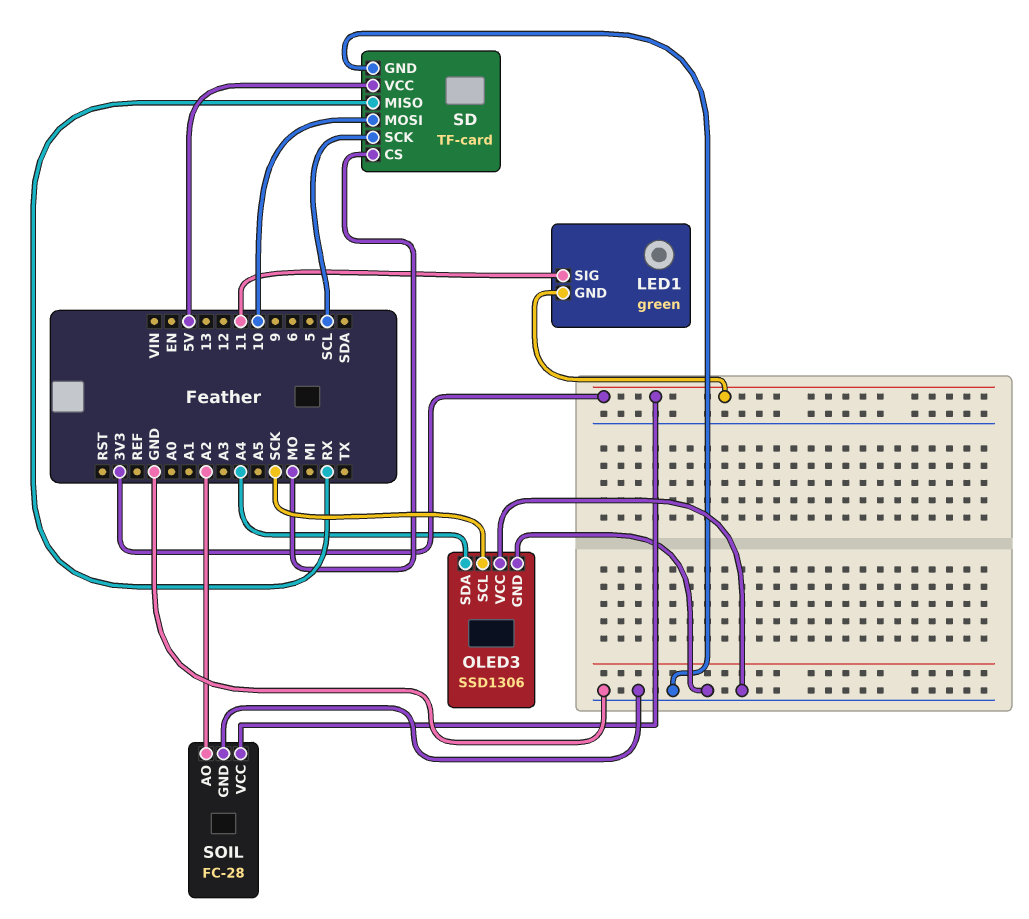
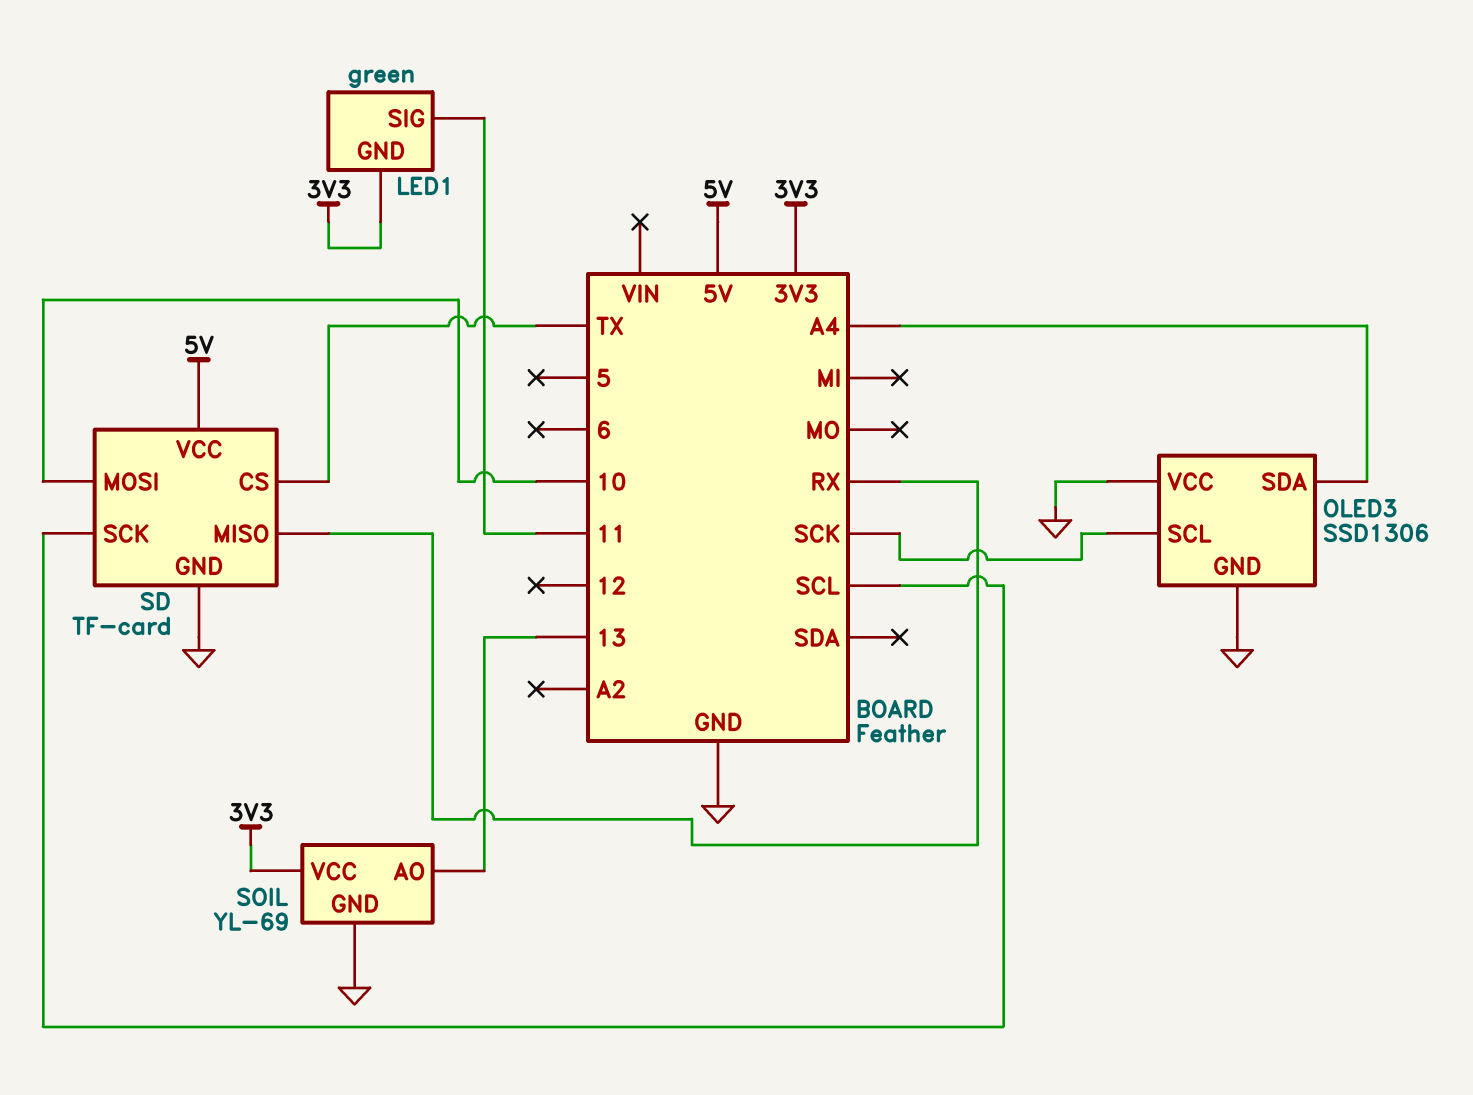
SD pin CS: MO -> TX
SOIL: FC-28 -> YL-69
SOIL pin AO: A2 -> 13

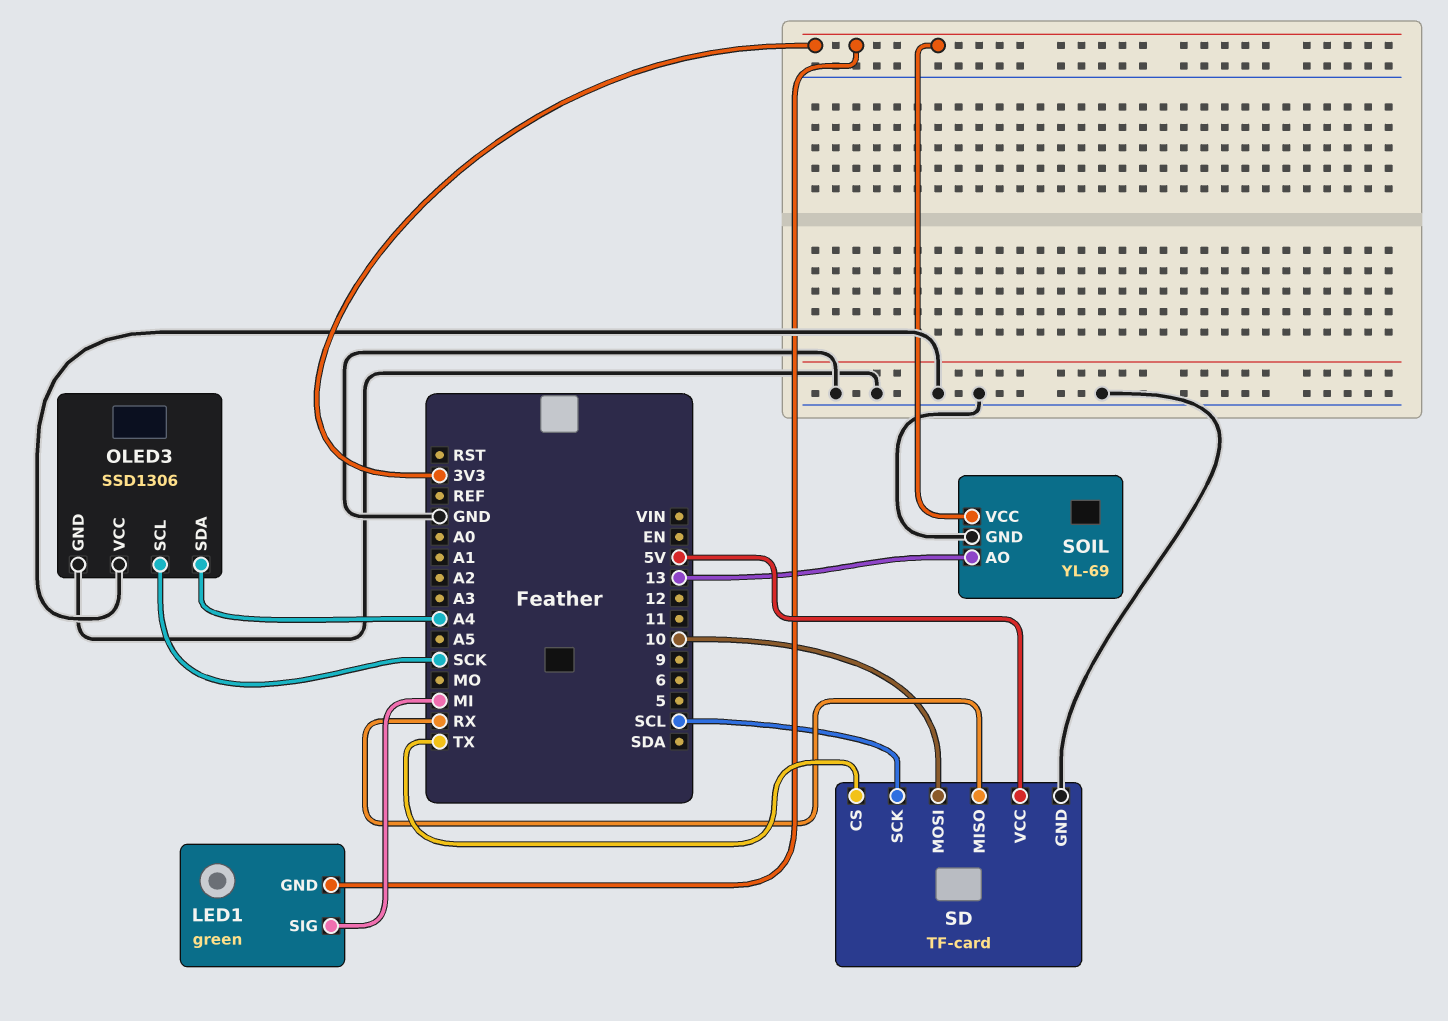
LED1 pin SIG: 11 -> MI

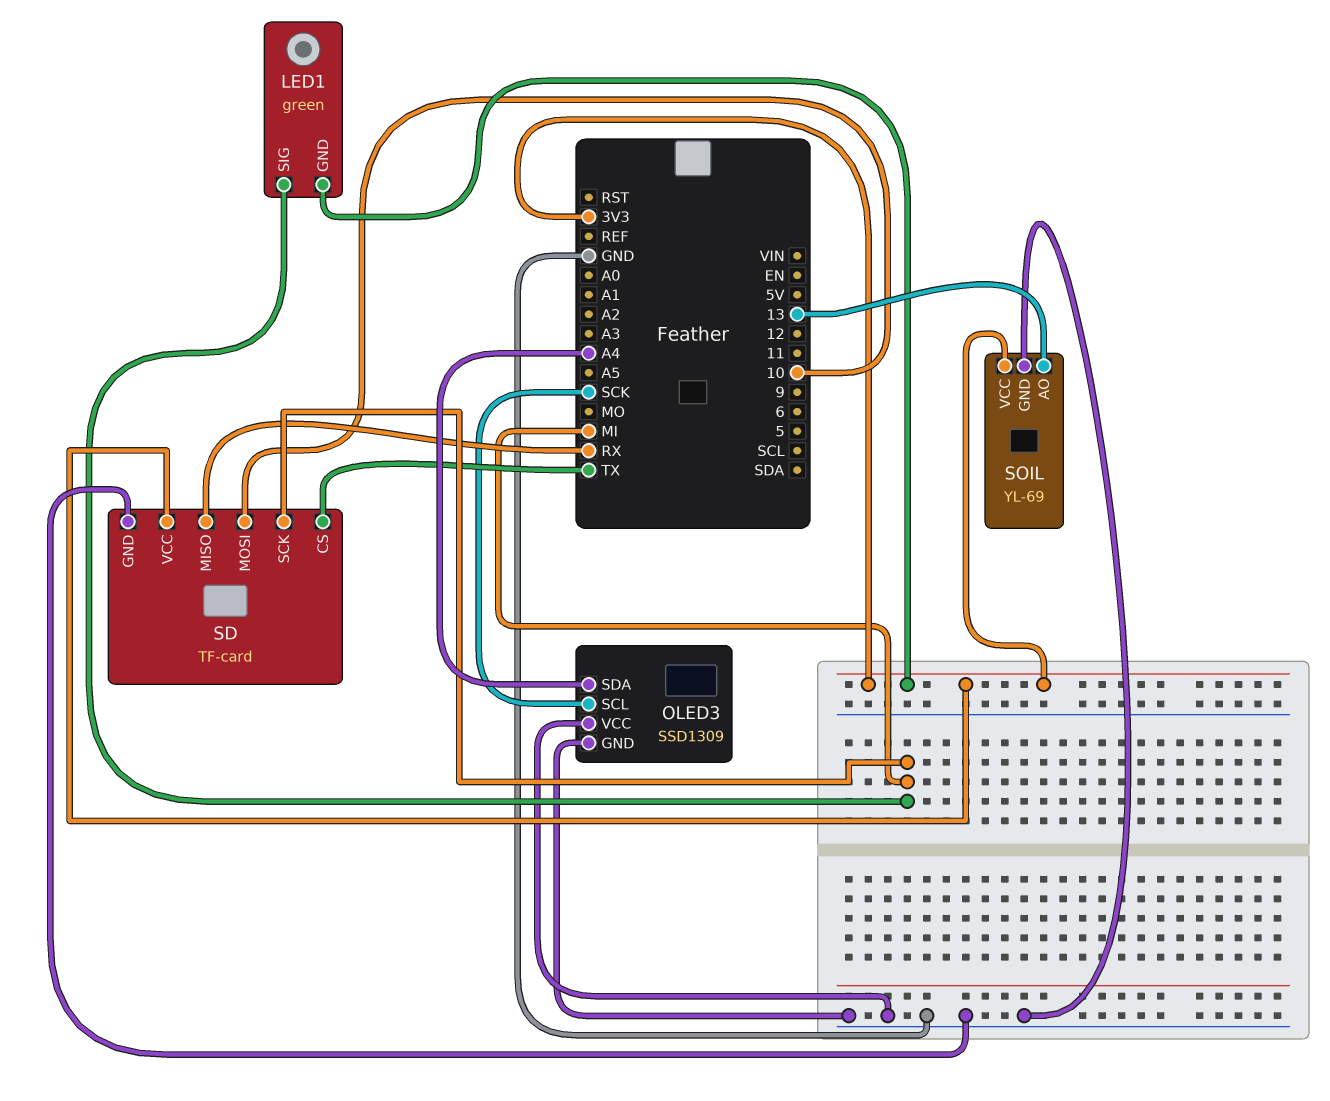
OLED3: SSD1306 -> SSD1309
SD pin SCK: SCL -> MI
SD pin VCC: 5V -> 3V3

